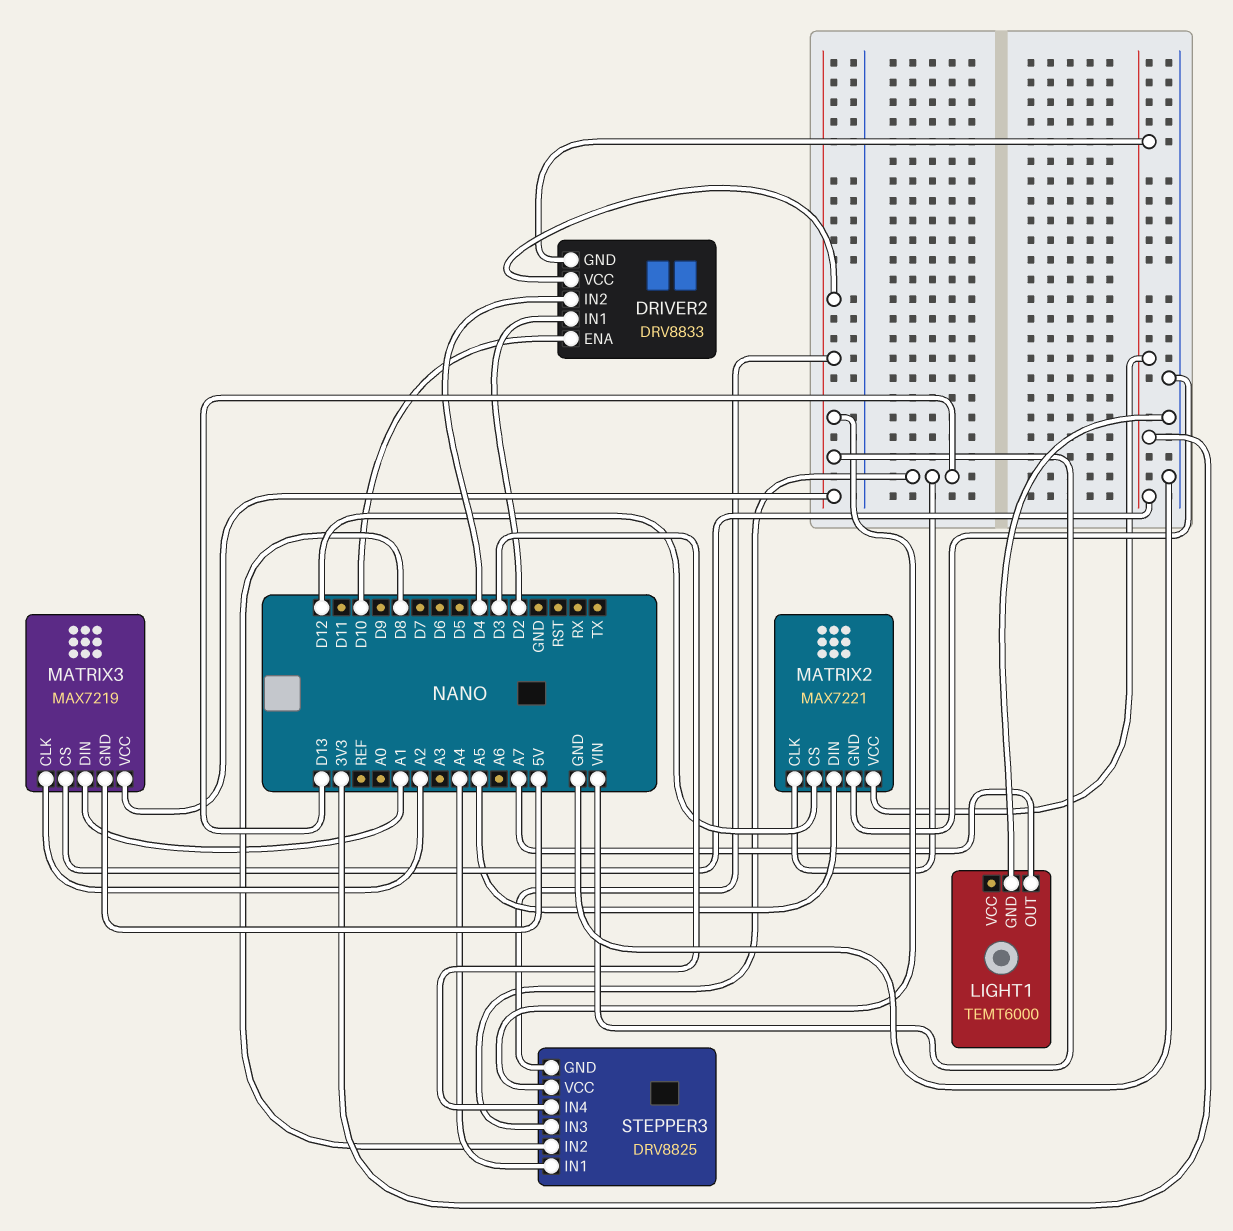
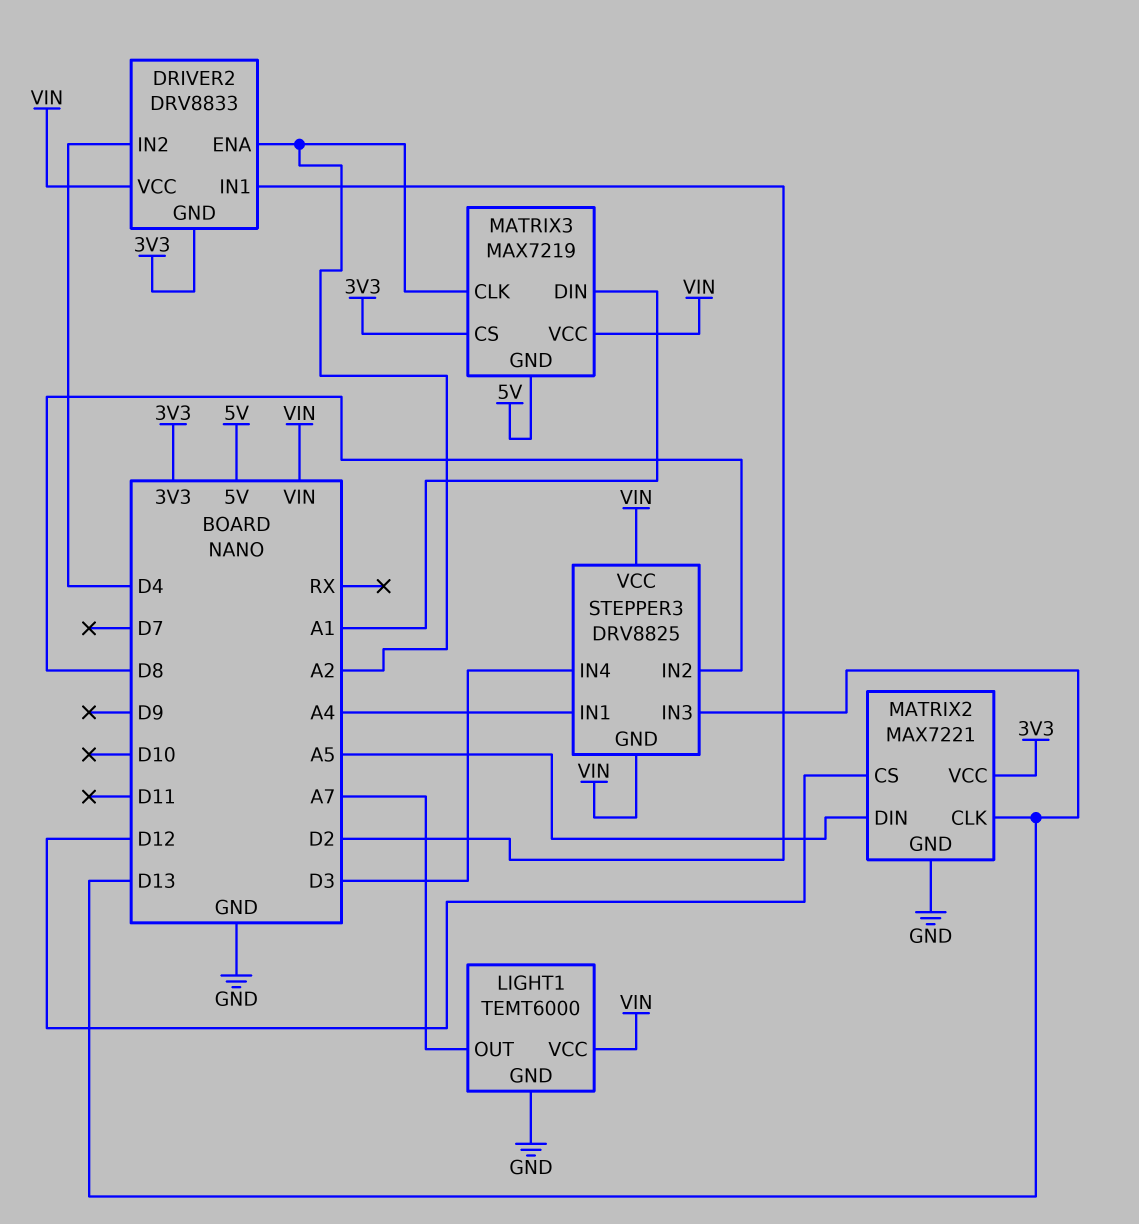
DRIVER2 pin ENA: D10 -> A2
LIGHT1 pin VCC: none -> VIN

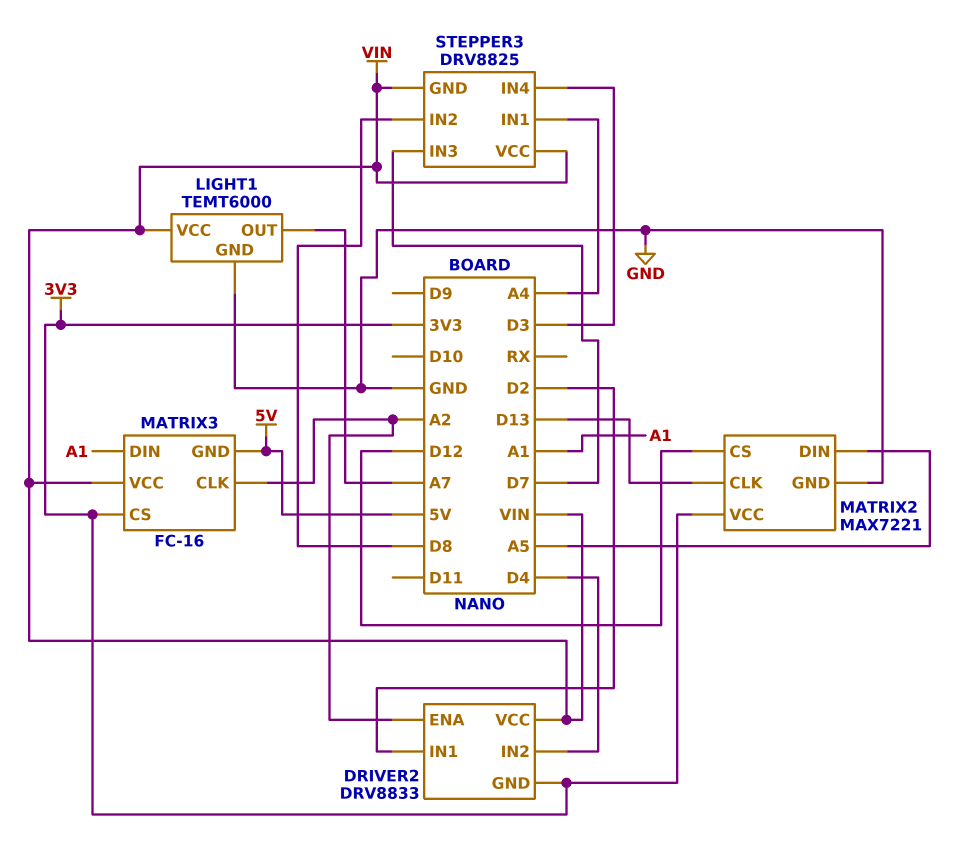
MATRIX3: MAX7219 -> FC-16
STEPPER3 pin IN3: D13 -> D7

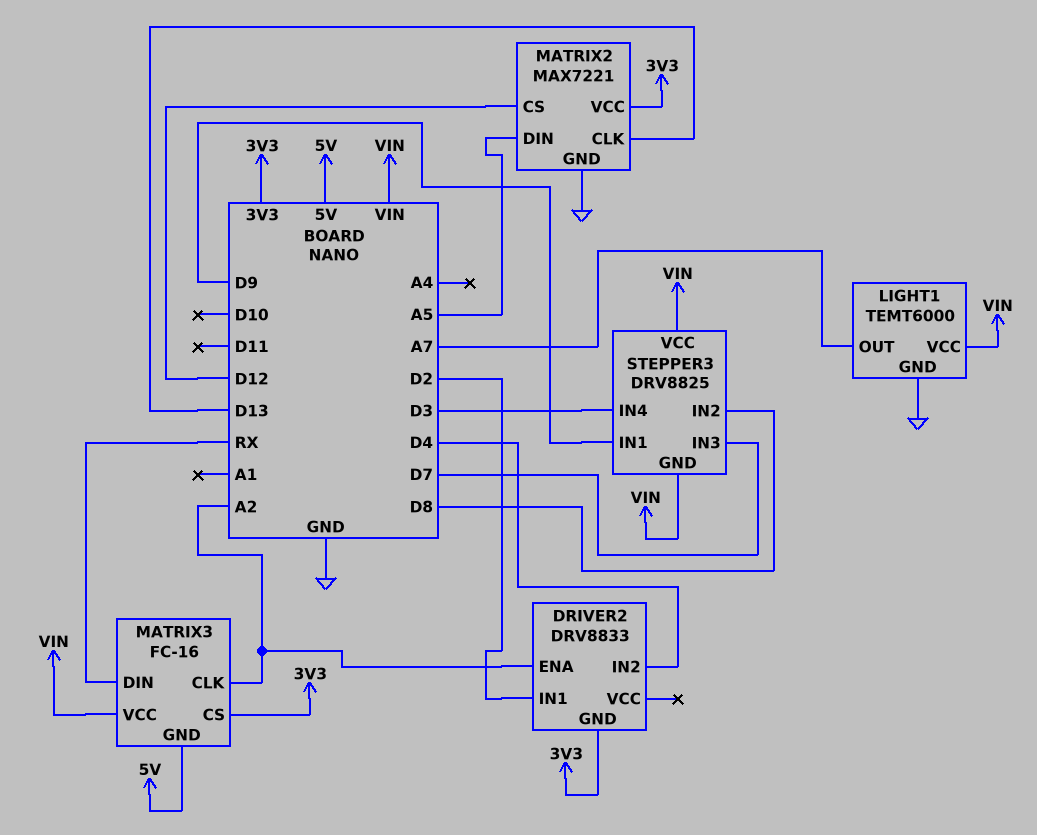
DRIVER2 pin VCC: VIN -> none
MATRIX3 pin DIN: A1 -> RX
STEPPER3 pin IN1: A4 -> D9

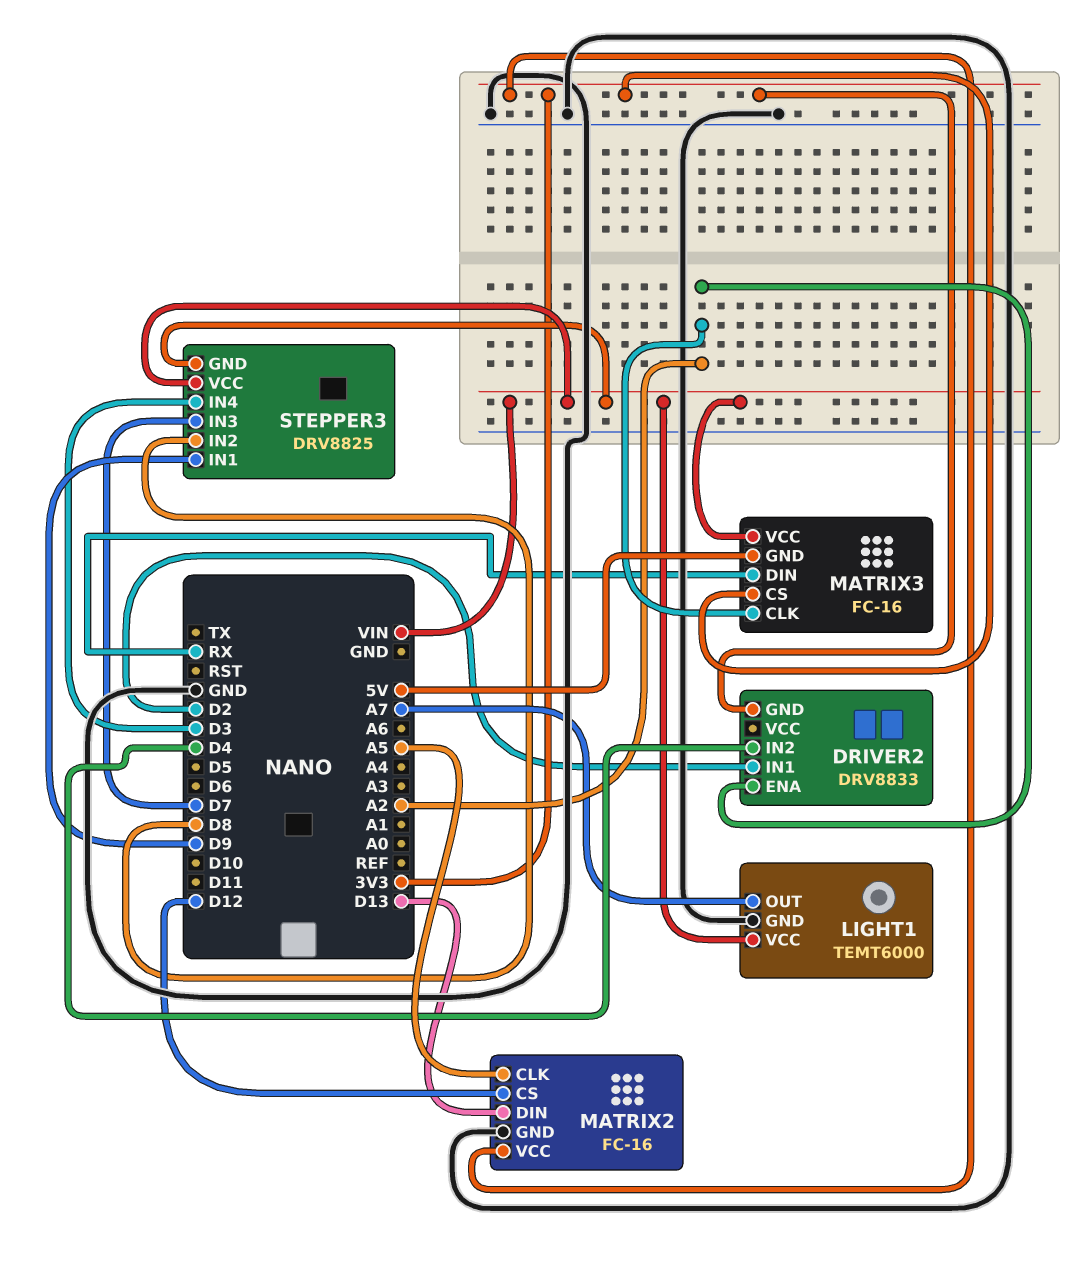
MATRIX2: MAX7221 -> FC-16
MATRIX2 pin CLK: D13 -> A5
MATRIX2 pin DIN: A5 -> D13

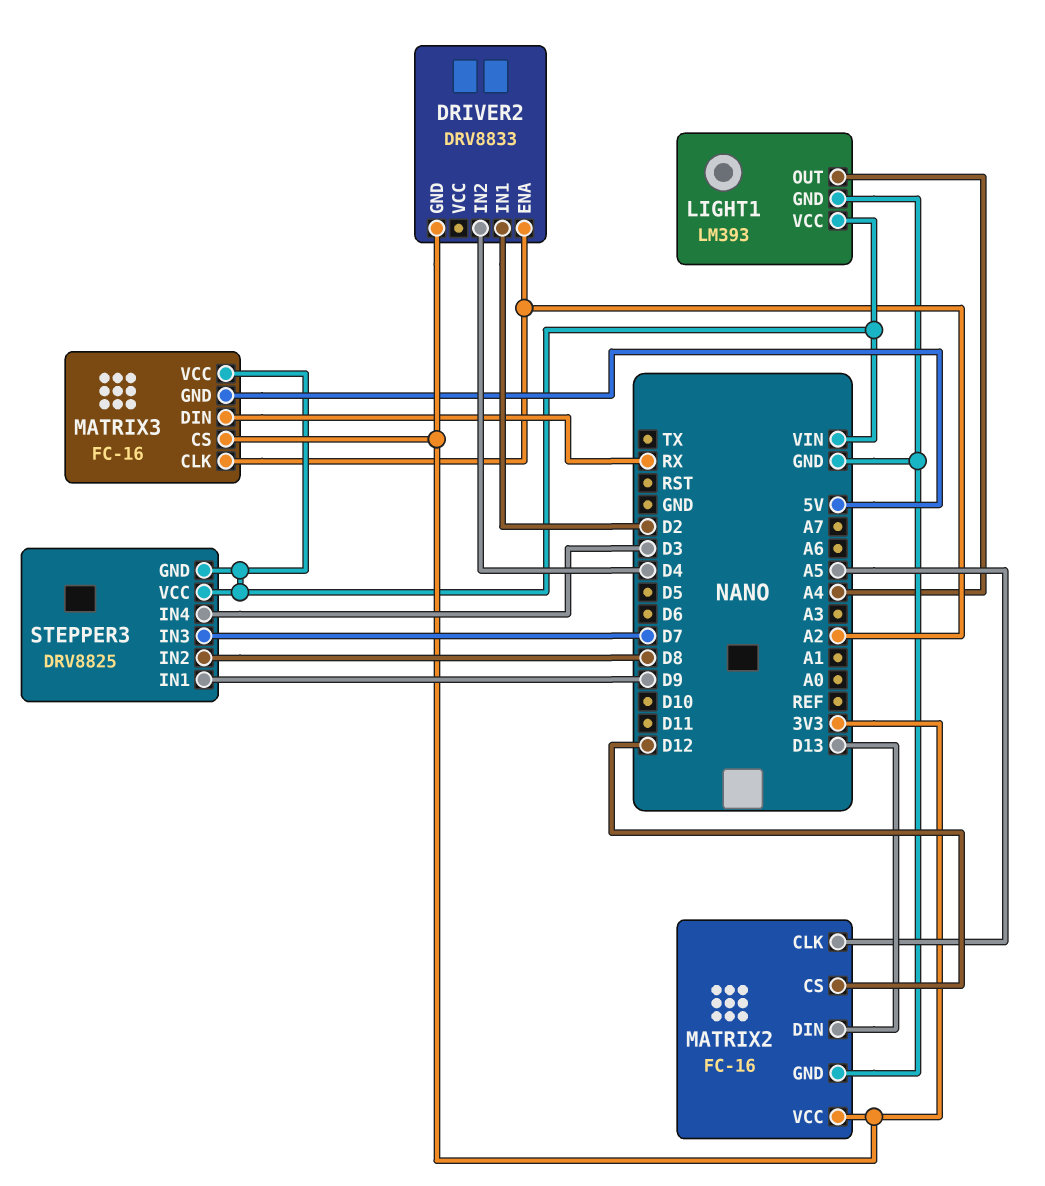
LIGHT1: TEMT6000 -> LM393
LIGHT1 pin OUT: A7 -> A4

